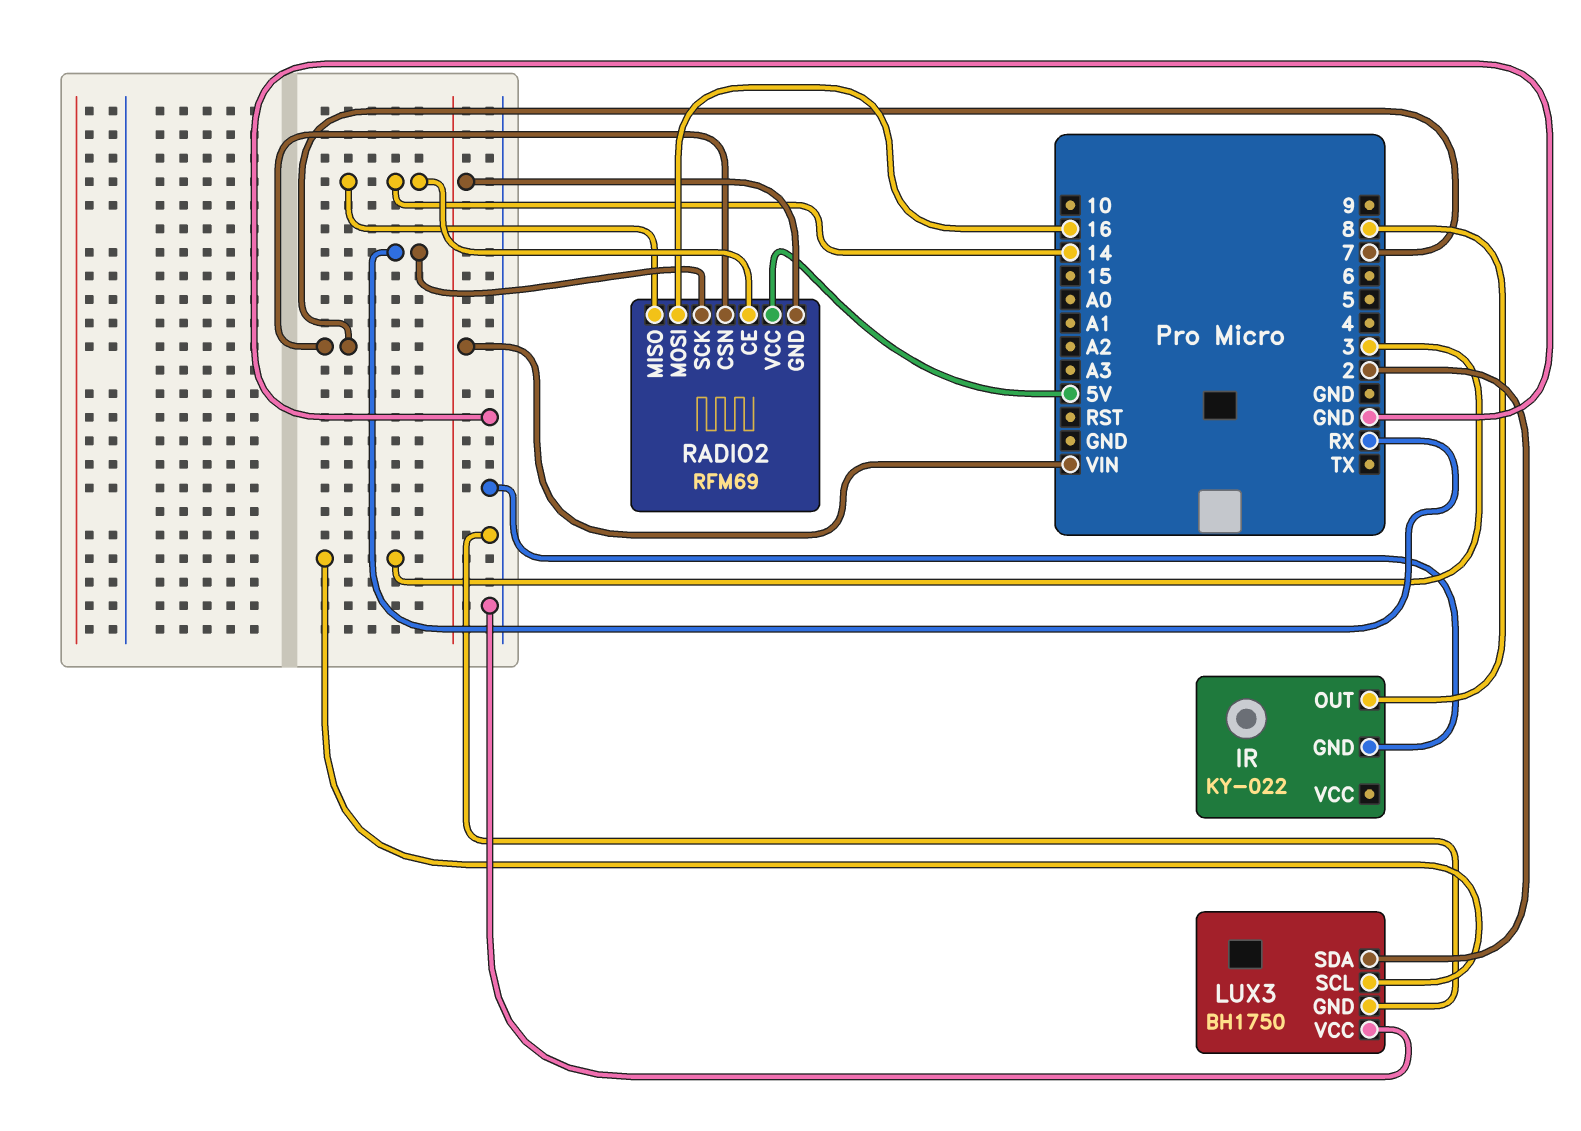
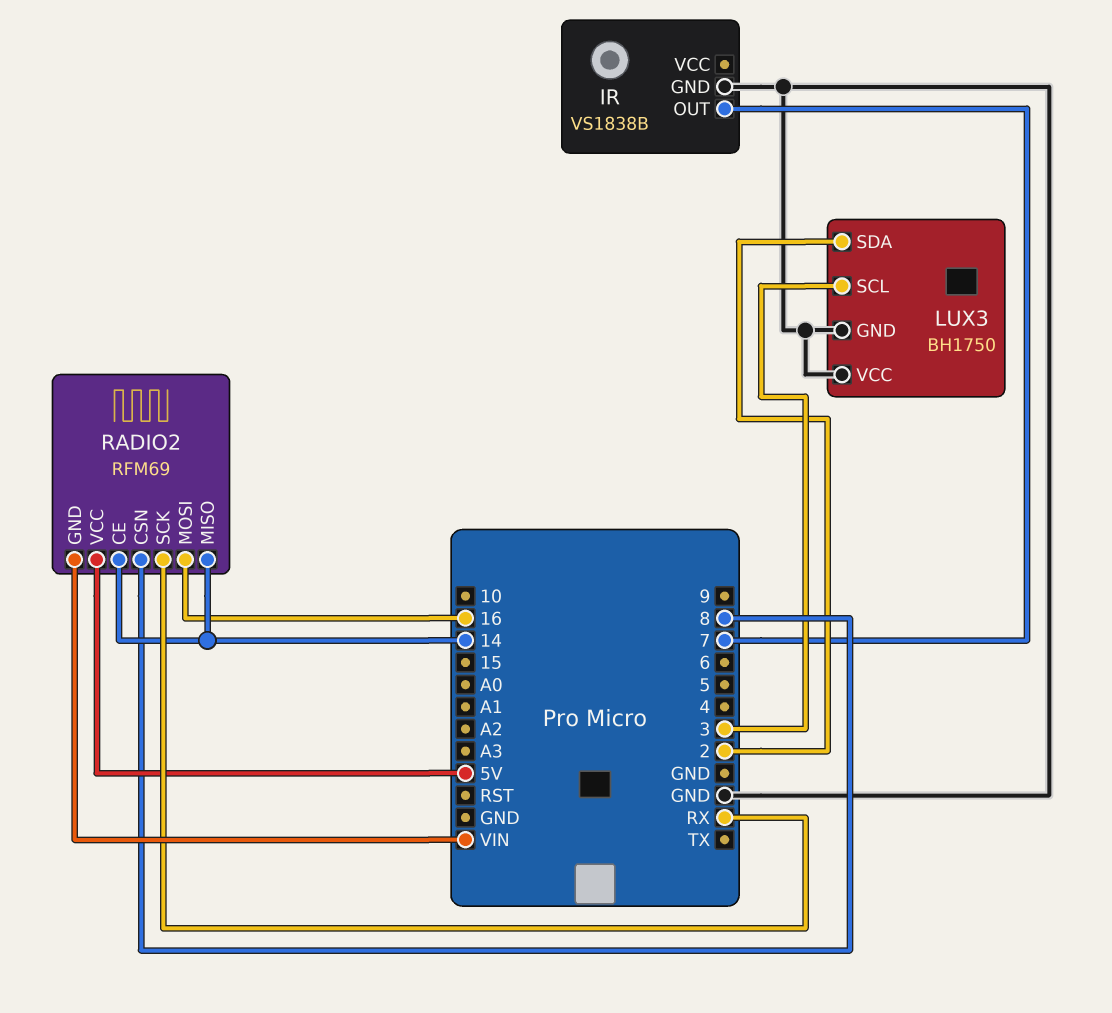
IR: KY-022 -> VS1838B
IR pin OUT: 8 -> 7
RADIO2 pin CSN: 7 -> 8

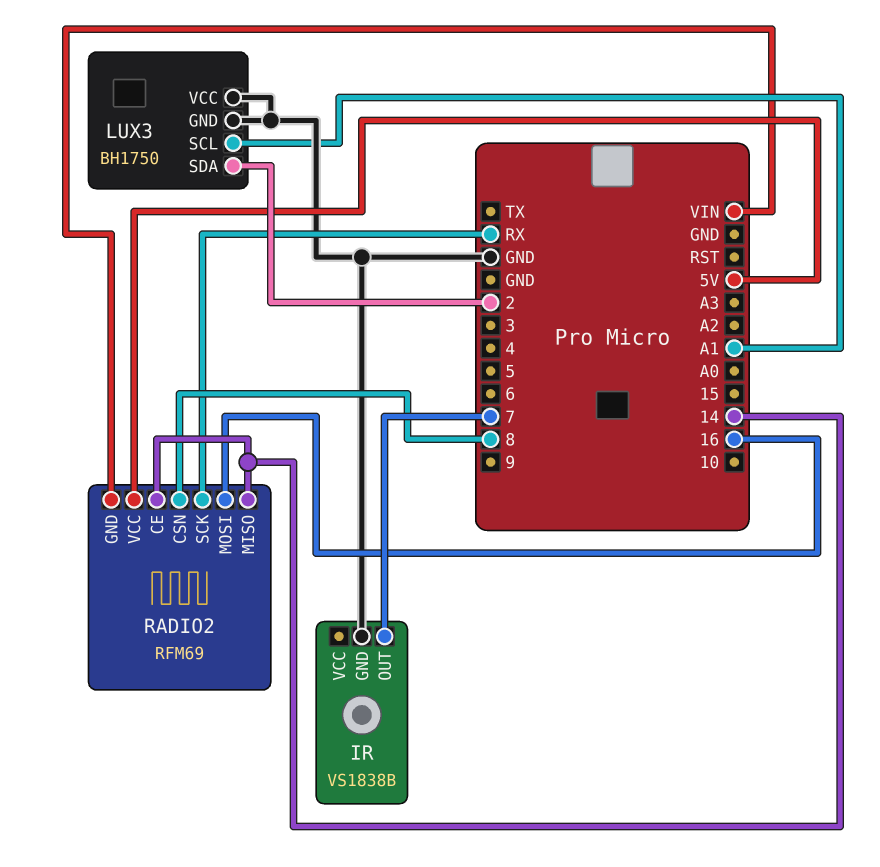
LUX3 pin SCL: 3 -> A1

